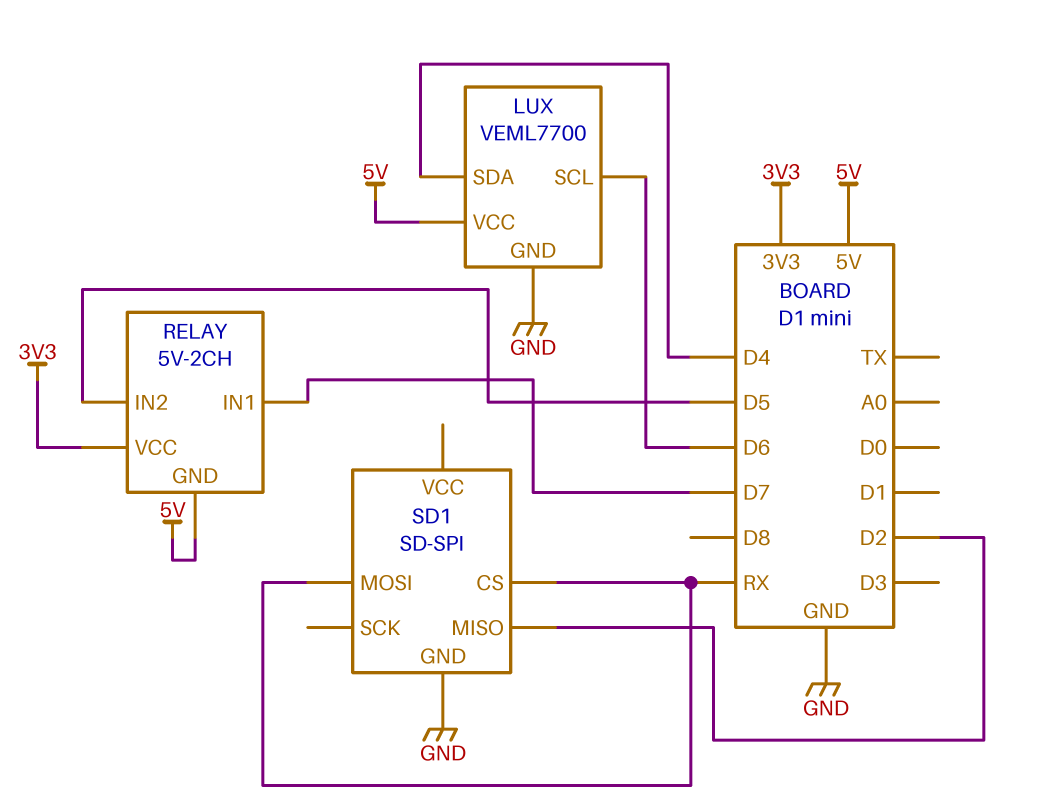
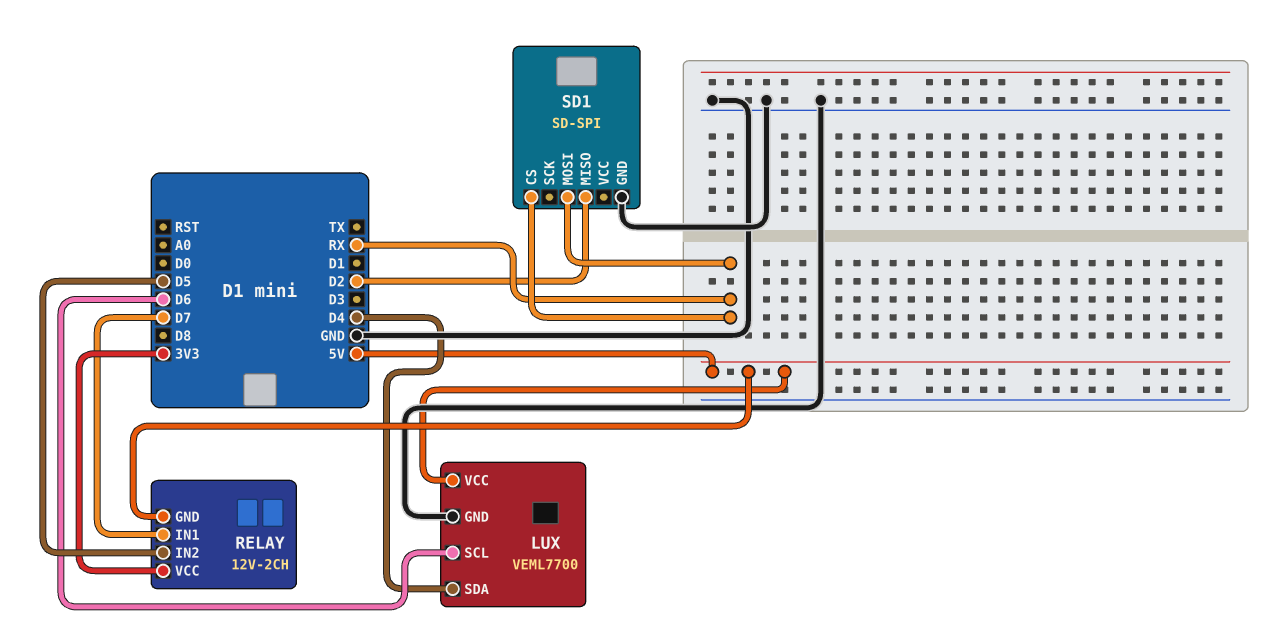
RELAY: 5V-2CH -> 12V-2CH

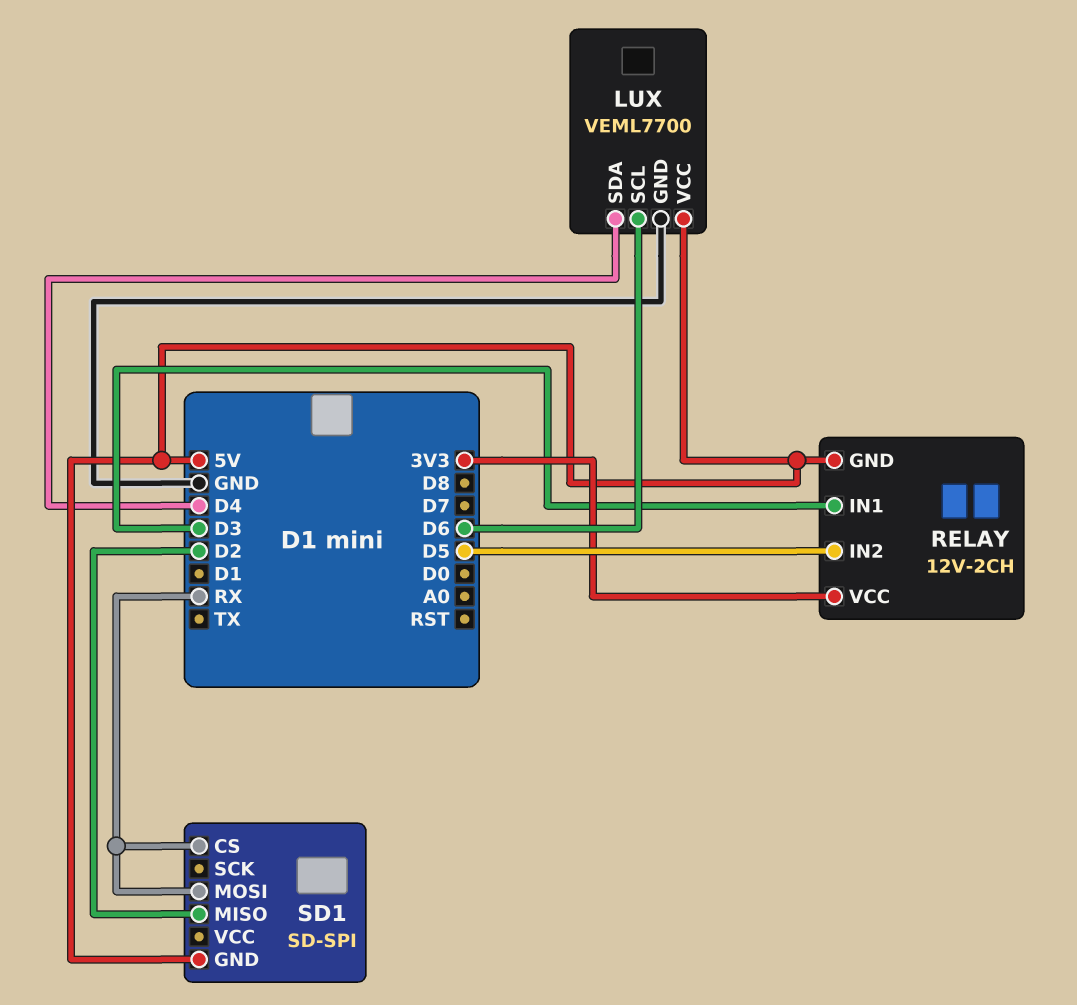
RELAY pin IN1: D7 -> D3
SD1 pin GND: GND -> 5V

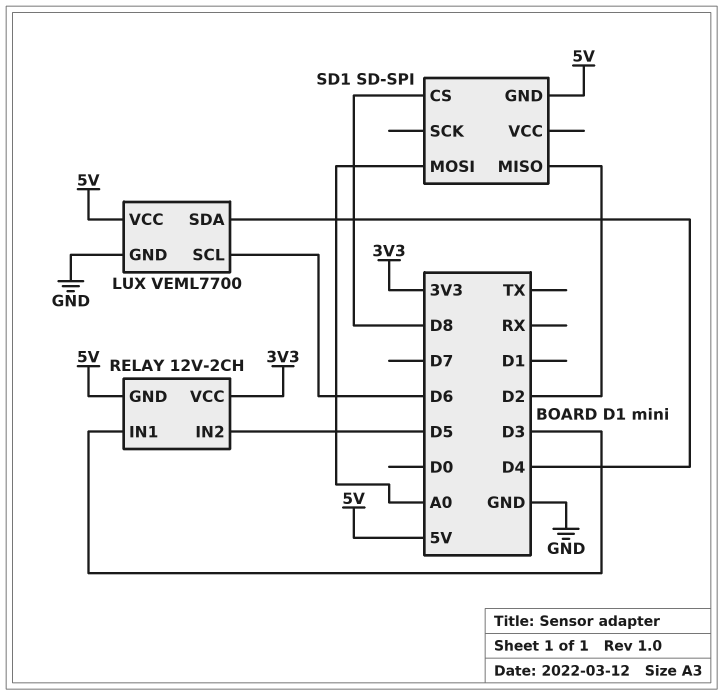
SD1 pin CS: RX -> D8
SD1 pin MOSI: RX -> A0

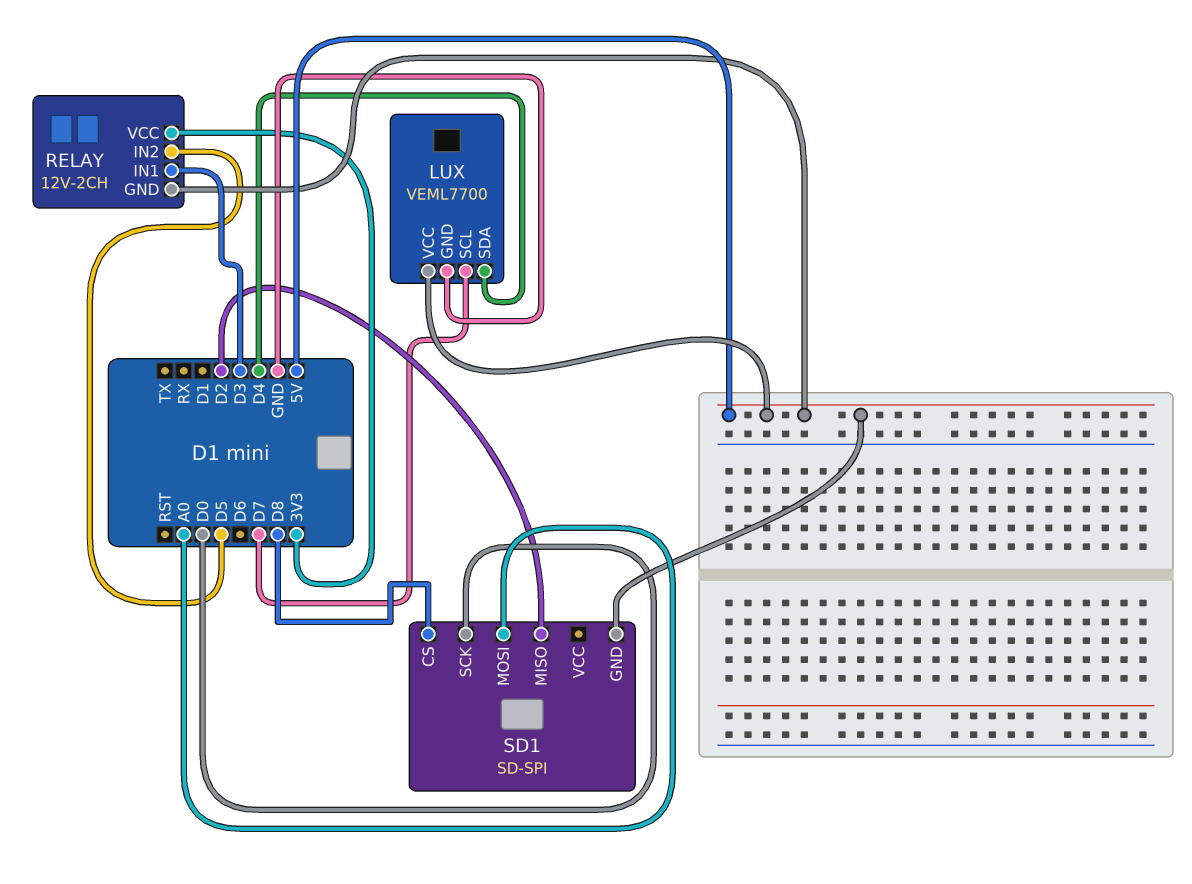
LUX pin SCL: D6 -> D7
SD1 pin SCK: none -> D0

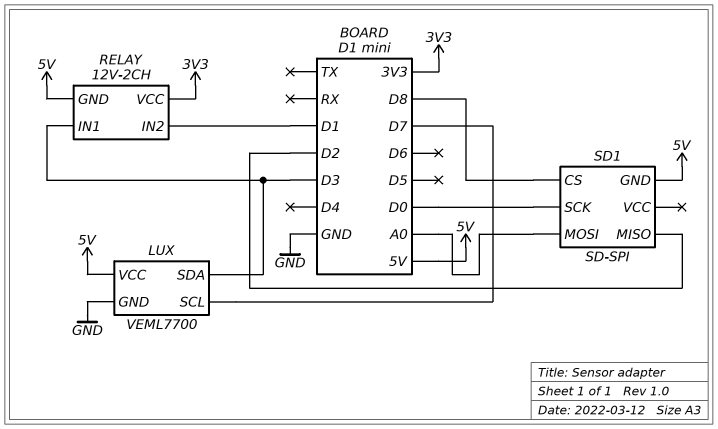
LUX pin SDA: D4 -> D3
RELAY pin IN2: D5 -> D1

